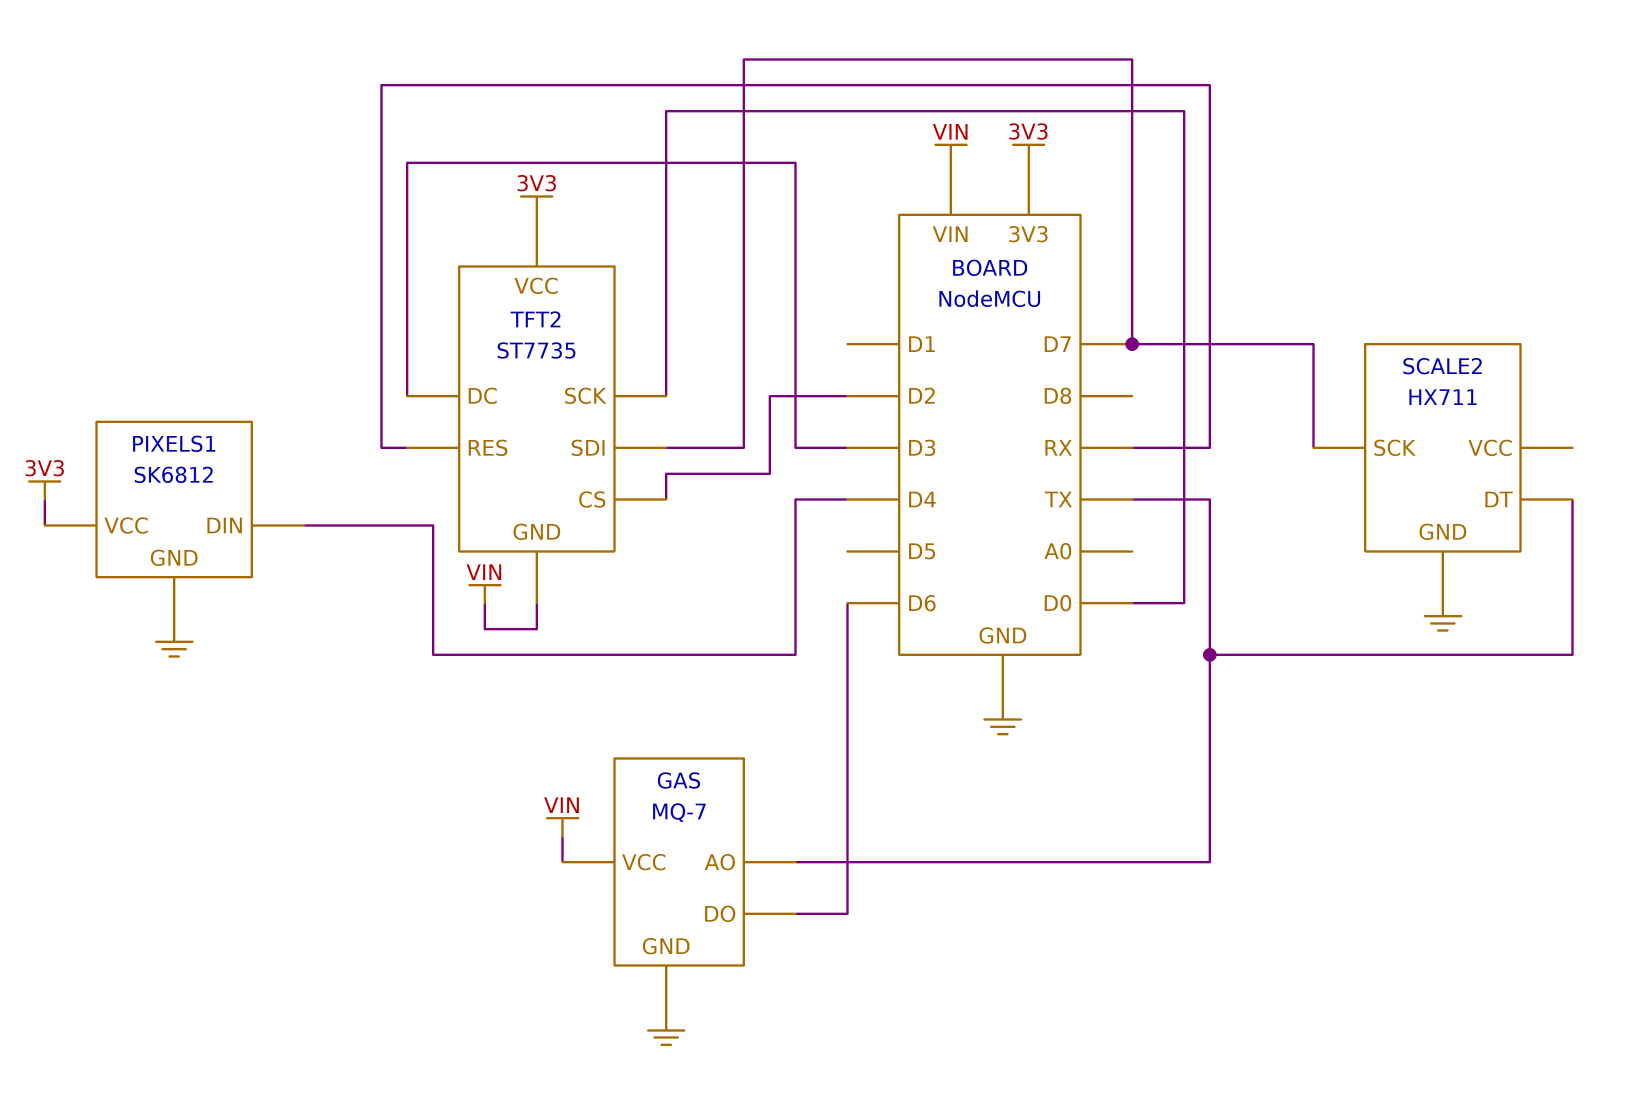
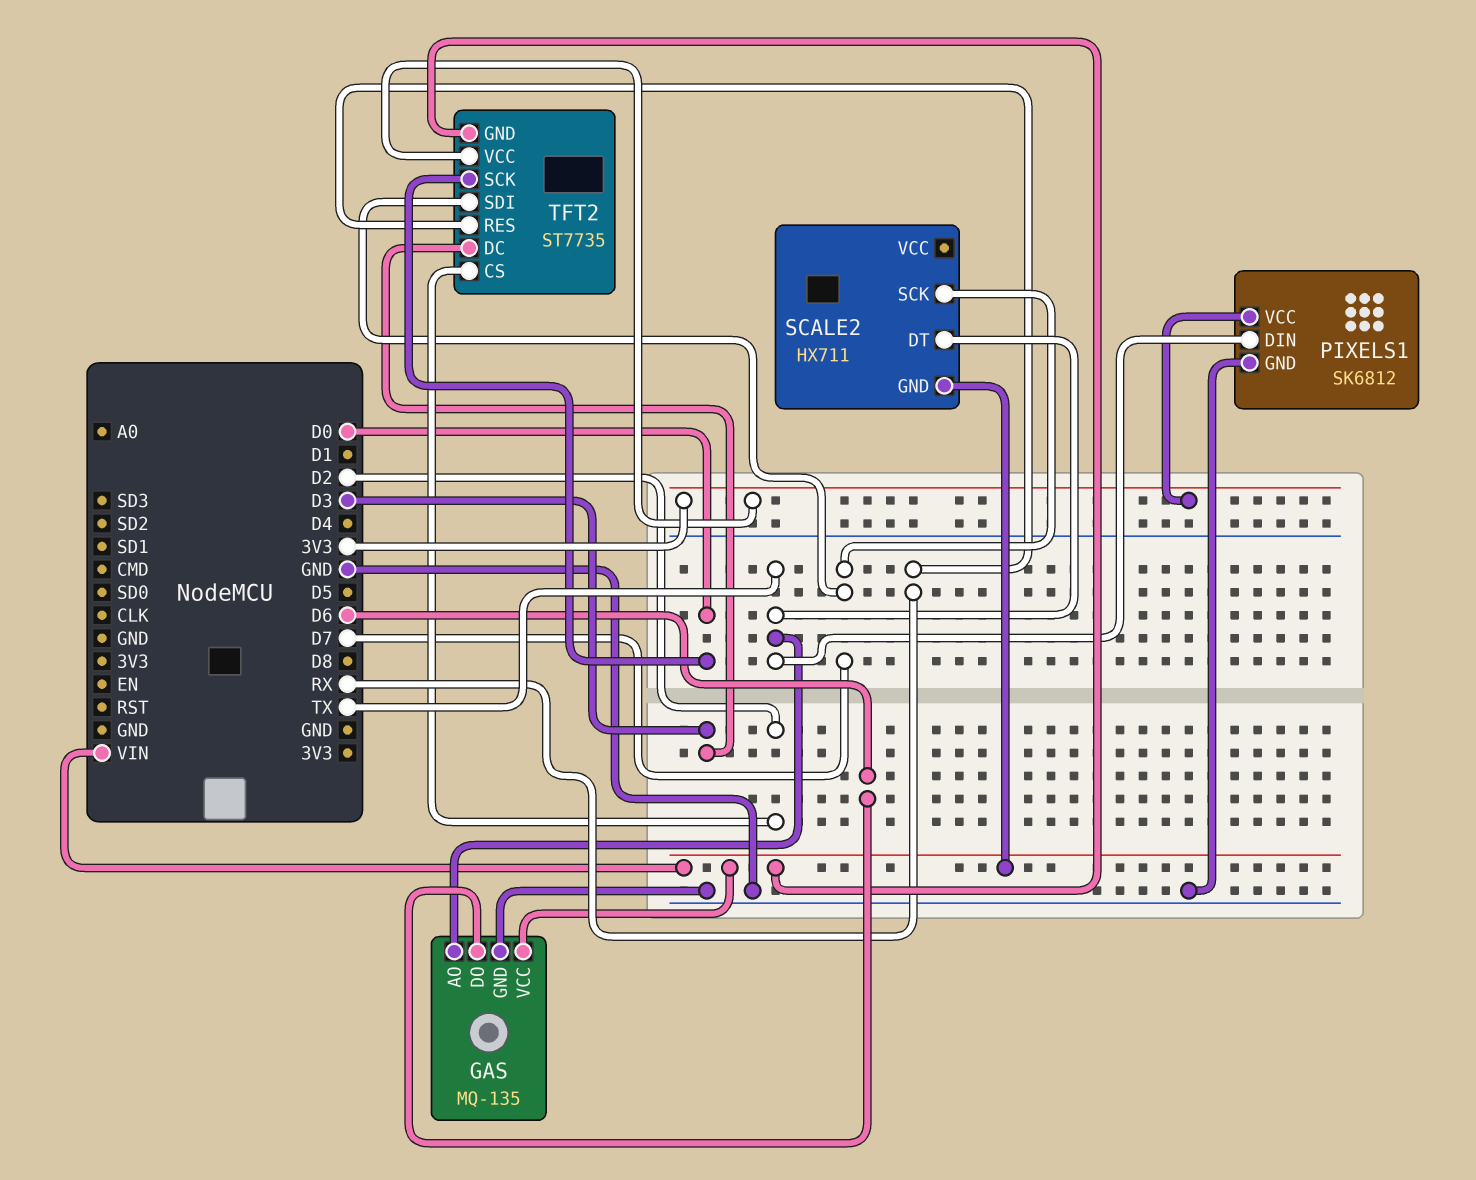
GAS: MQ-7 -> MQ-135
PIXELS1 pin DIN: D4 -> TX
SCALE2 pin GND: GND -> VIN

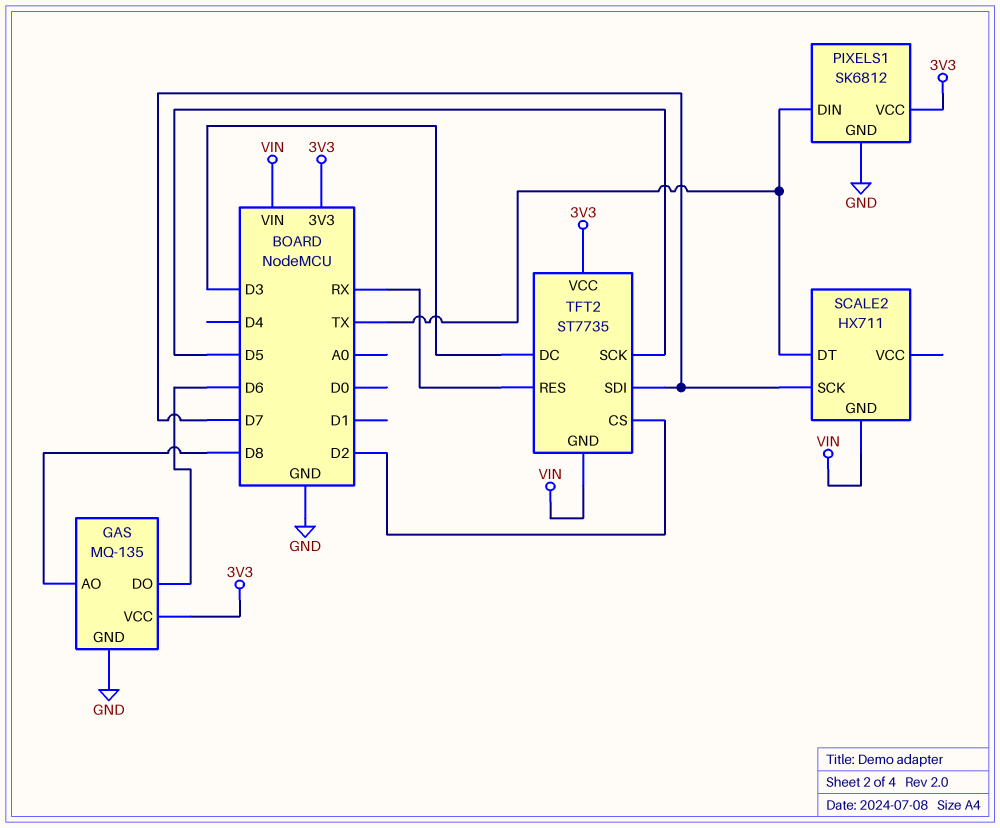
GAS pin AO: TX -> D8
GAS pin VCC: VIN -> 3V3
TFT2 pin SCK: D0 -> D5

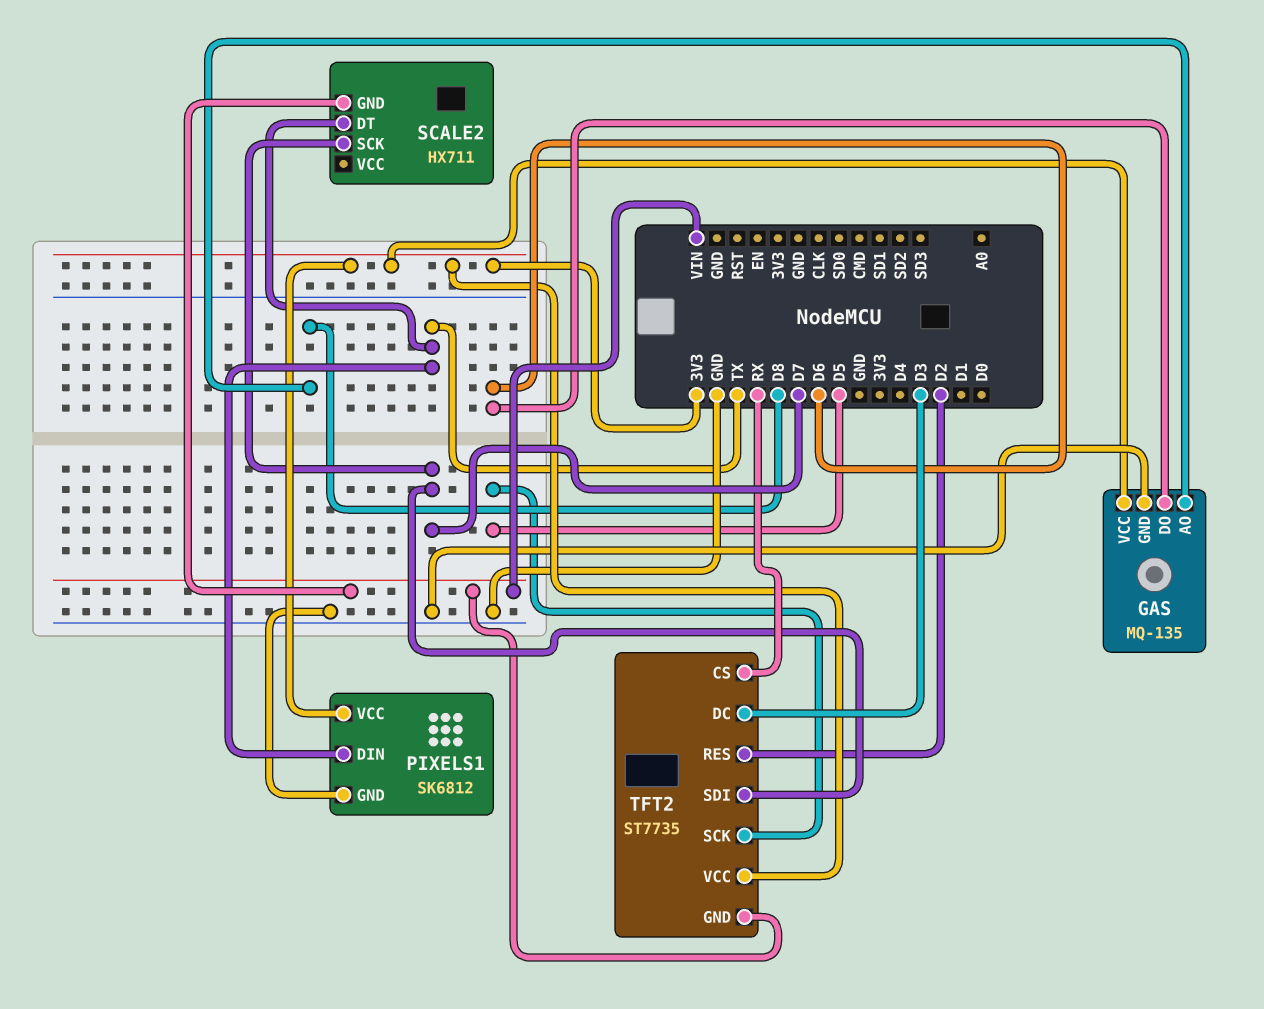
TFT2 pin CS: D2 -> RX
TFT2 pin RES: RX -> D2

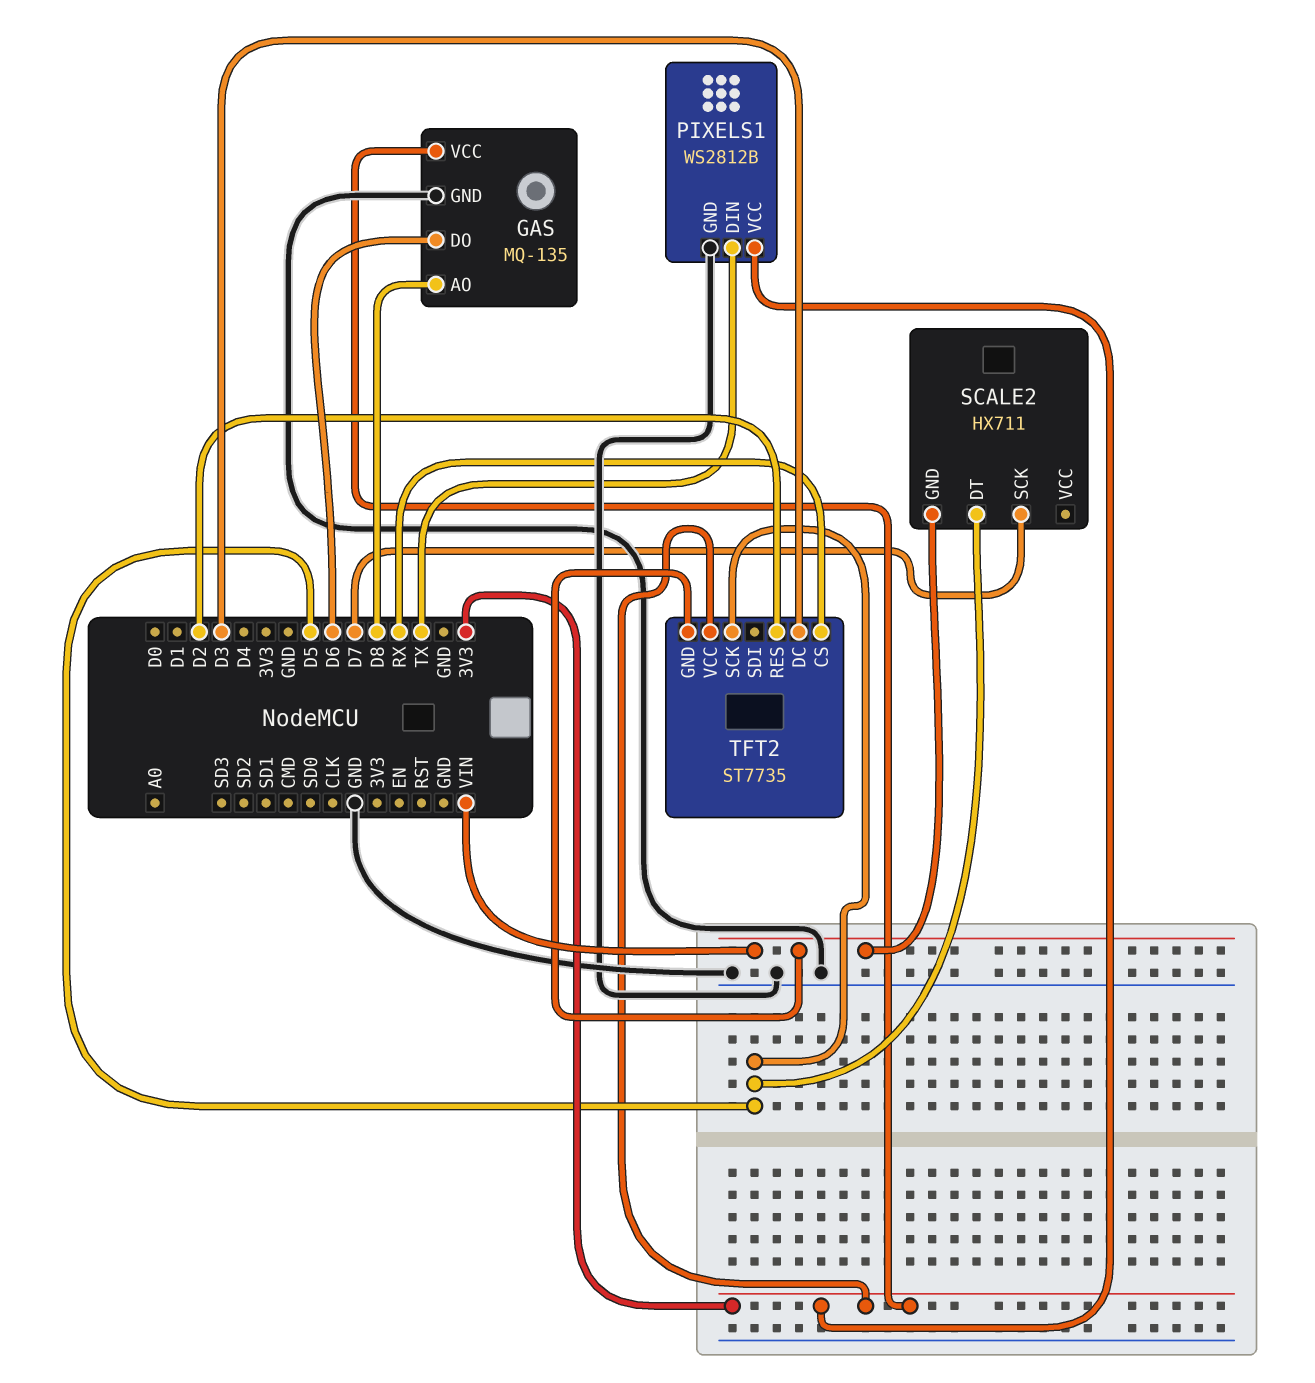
PIXELS1: SK6812 -> WS2812B
SCALE2 pin DT: TX -> D5
TFT2 pin SDI: D7 -> none

